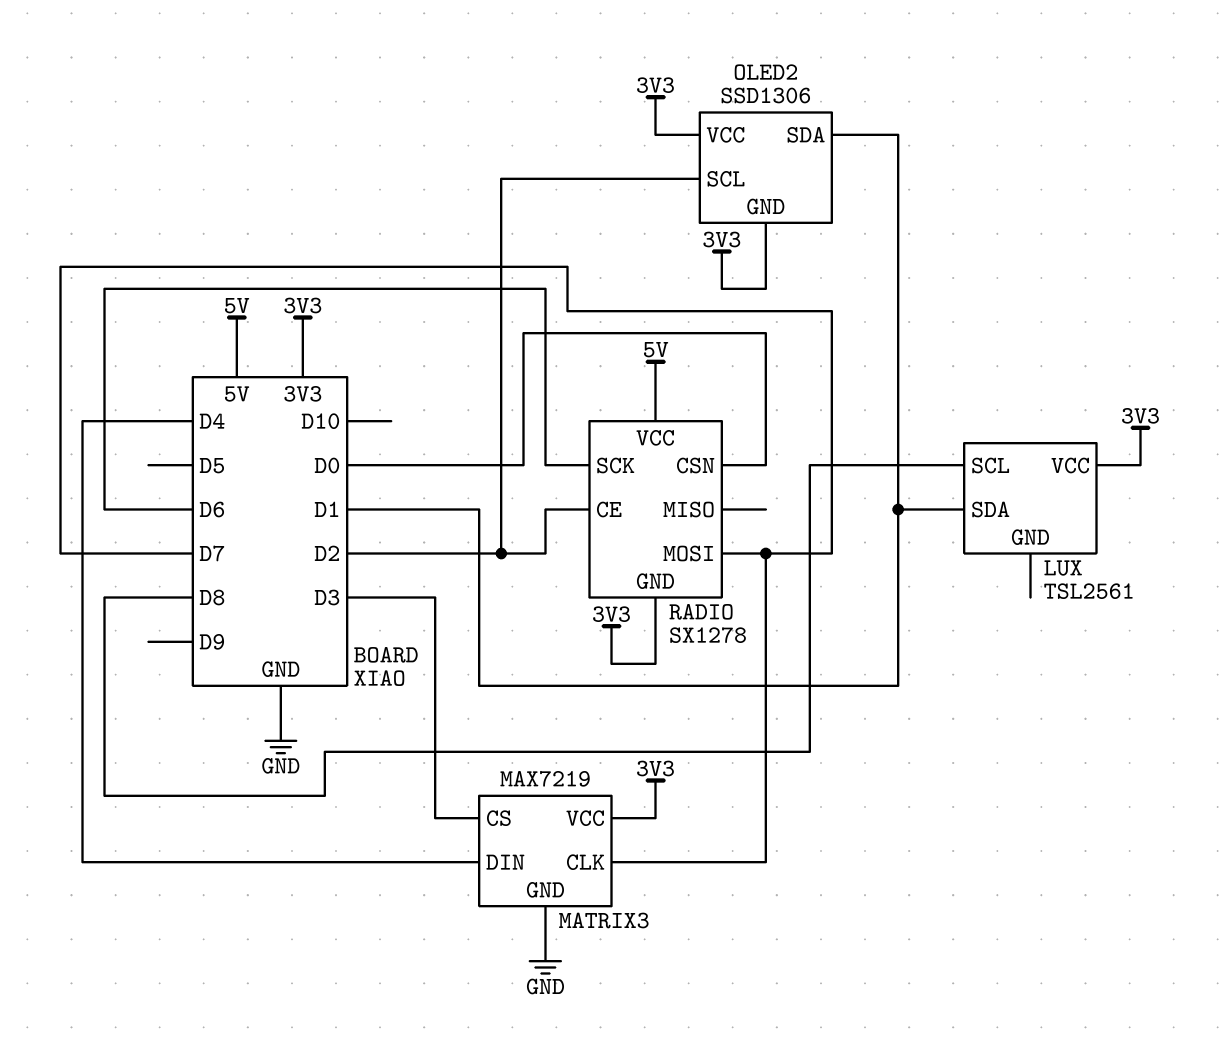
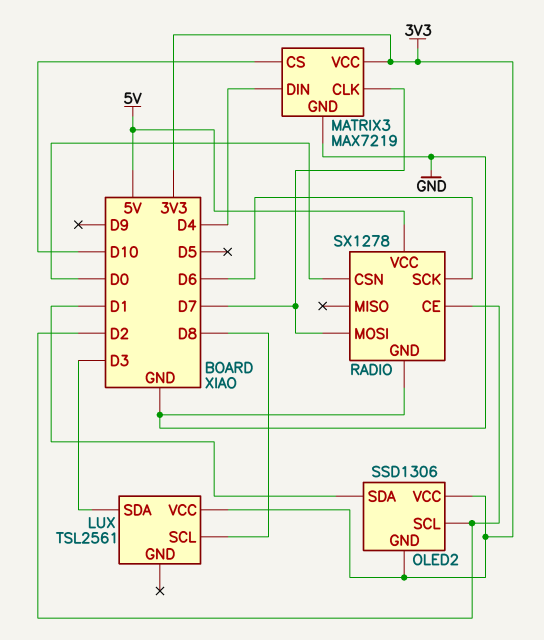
LUX pin SDA: D1 -> D3
MATRIX3 pin CS: D3 -> D10
RADIO pin GND: 3V3 -> GND

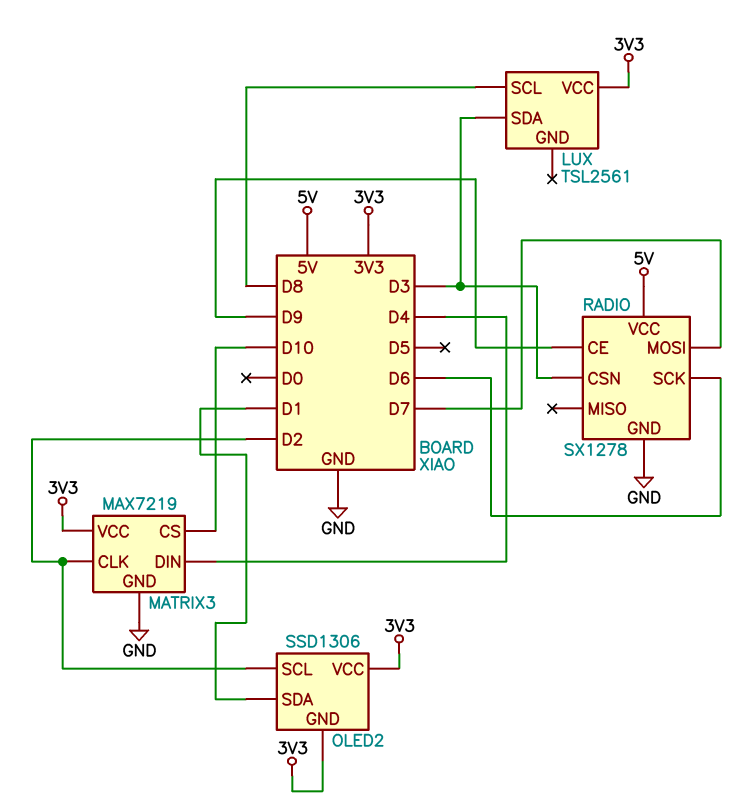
MATRIX3 pin CLK: D7 -> D2
RADIO pin CE: D2 -> D9
RADIO pin CSN: D0 -> D3

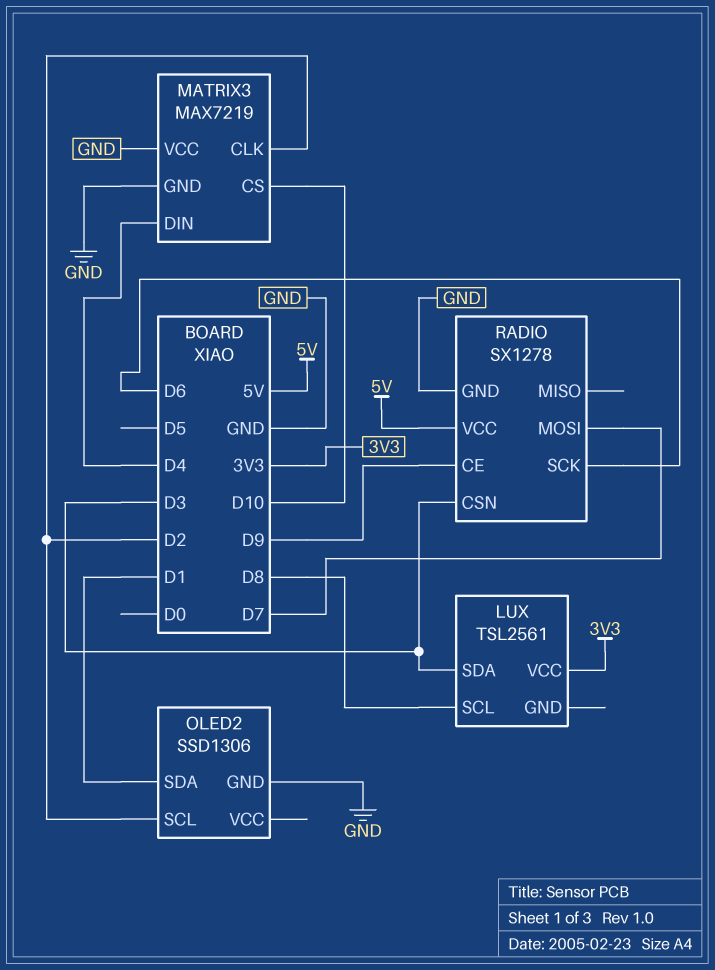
MATRIX3 pin VCC: 3V3 -> GND
OLED2 pin GND: 3V3 -> GND
OLED2 pin VCC: 3V3 -> none

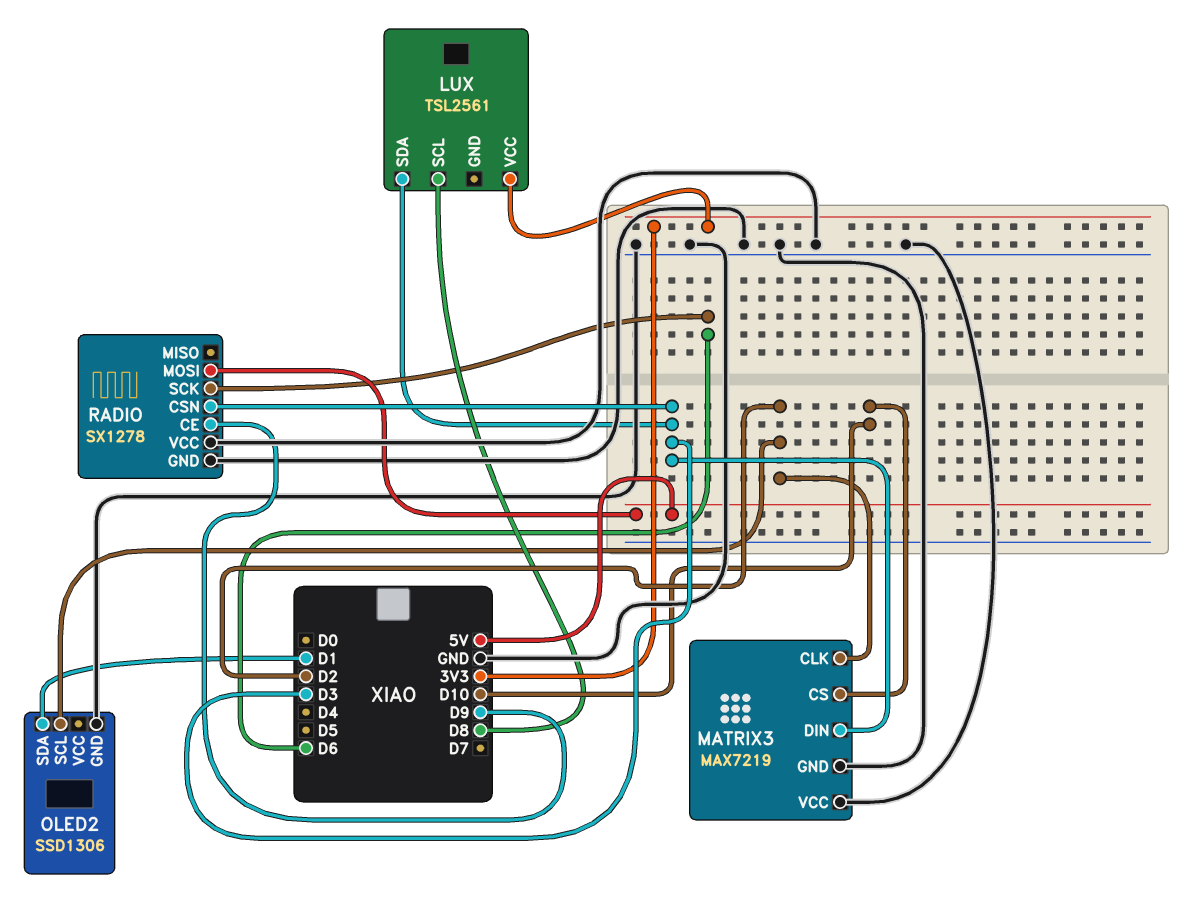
MATRIX3 pin DIN: D4 -> D3
RADIO pin MOSI: D7 -> 5V
RADIO pin VCC: 5V -> GND

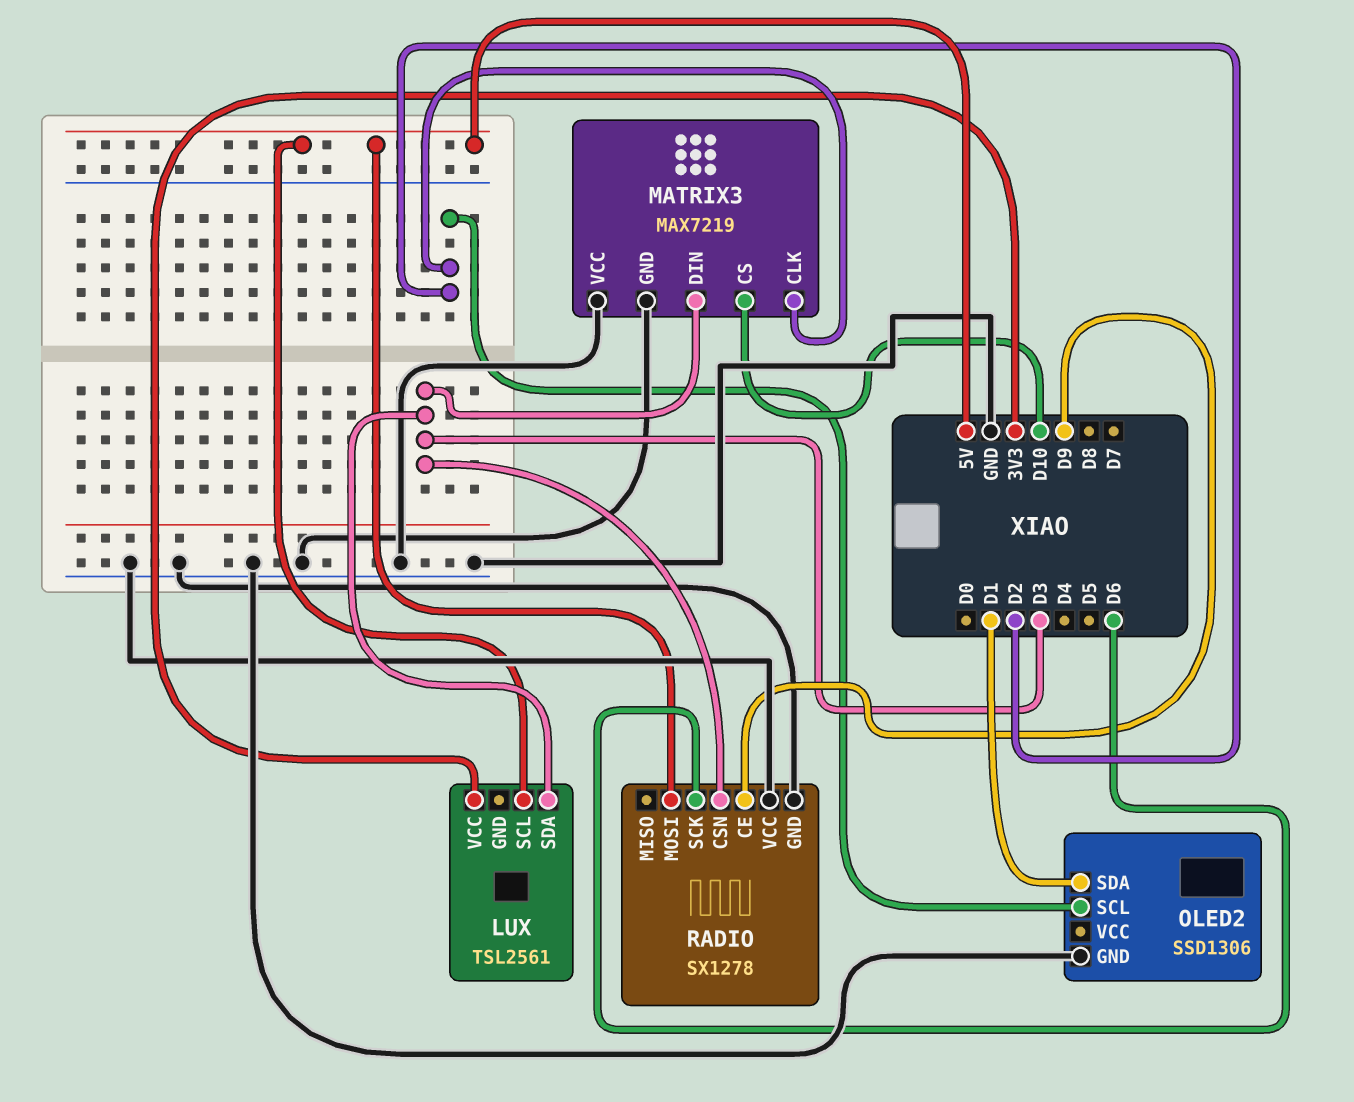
LUX pin SCL: D8 -> 5V

